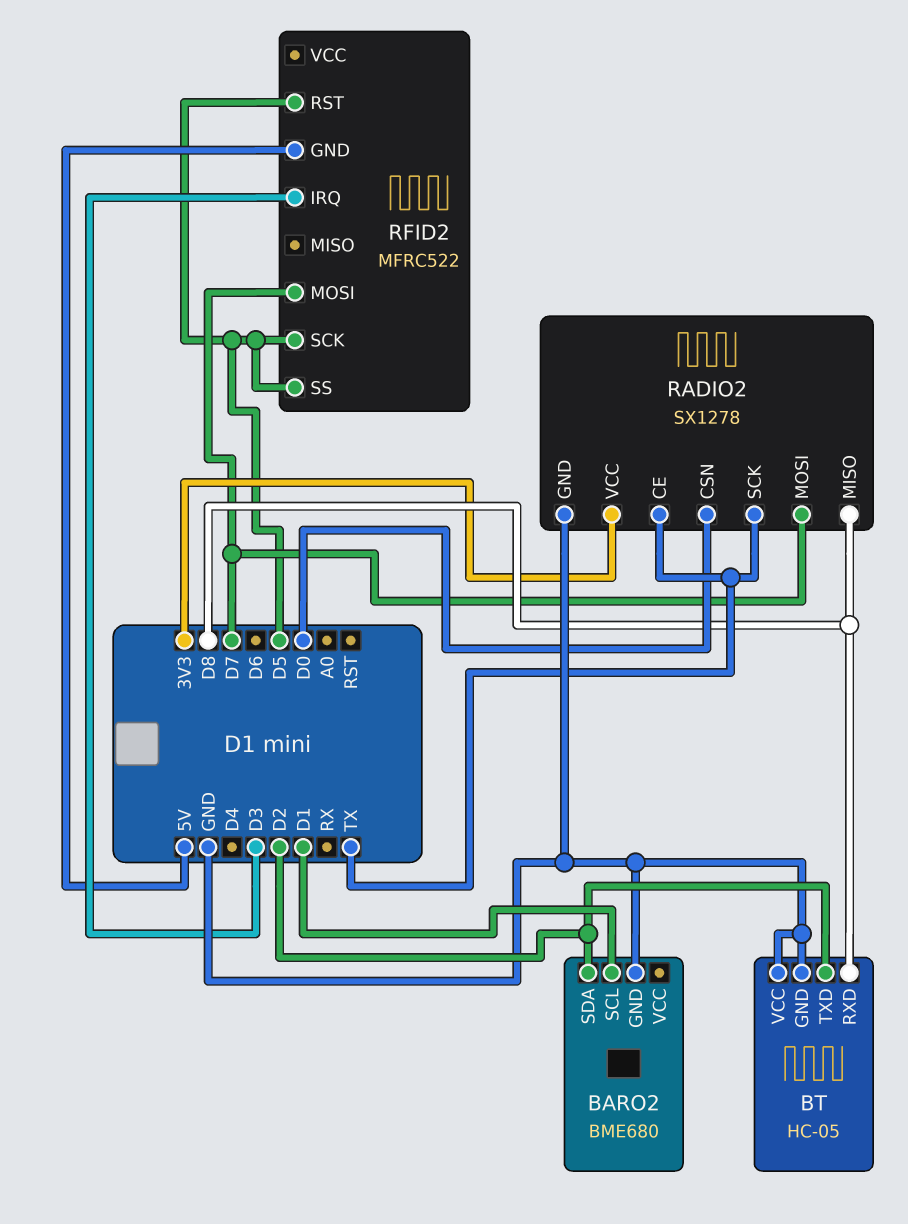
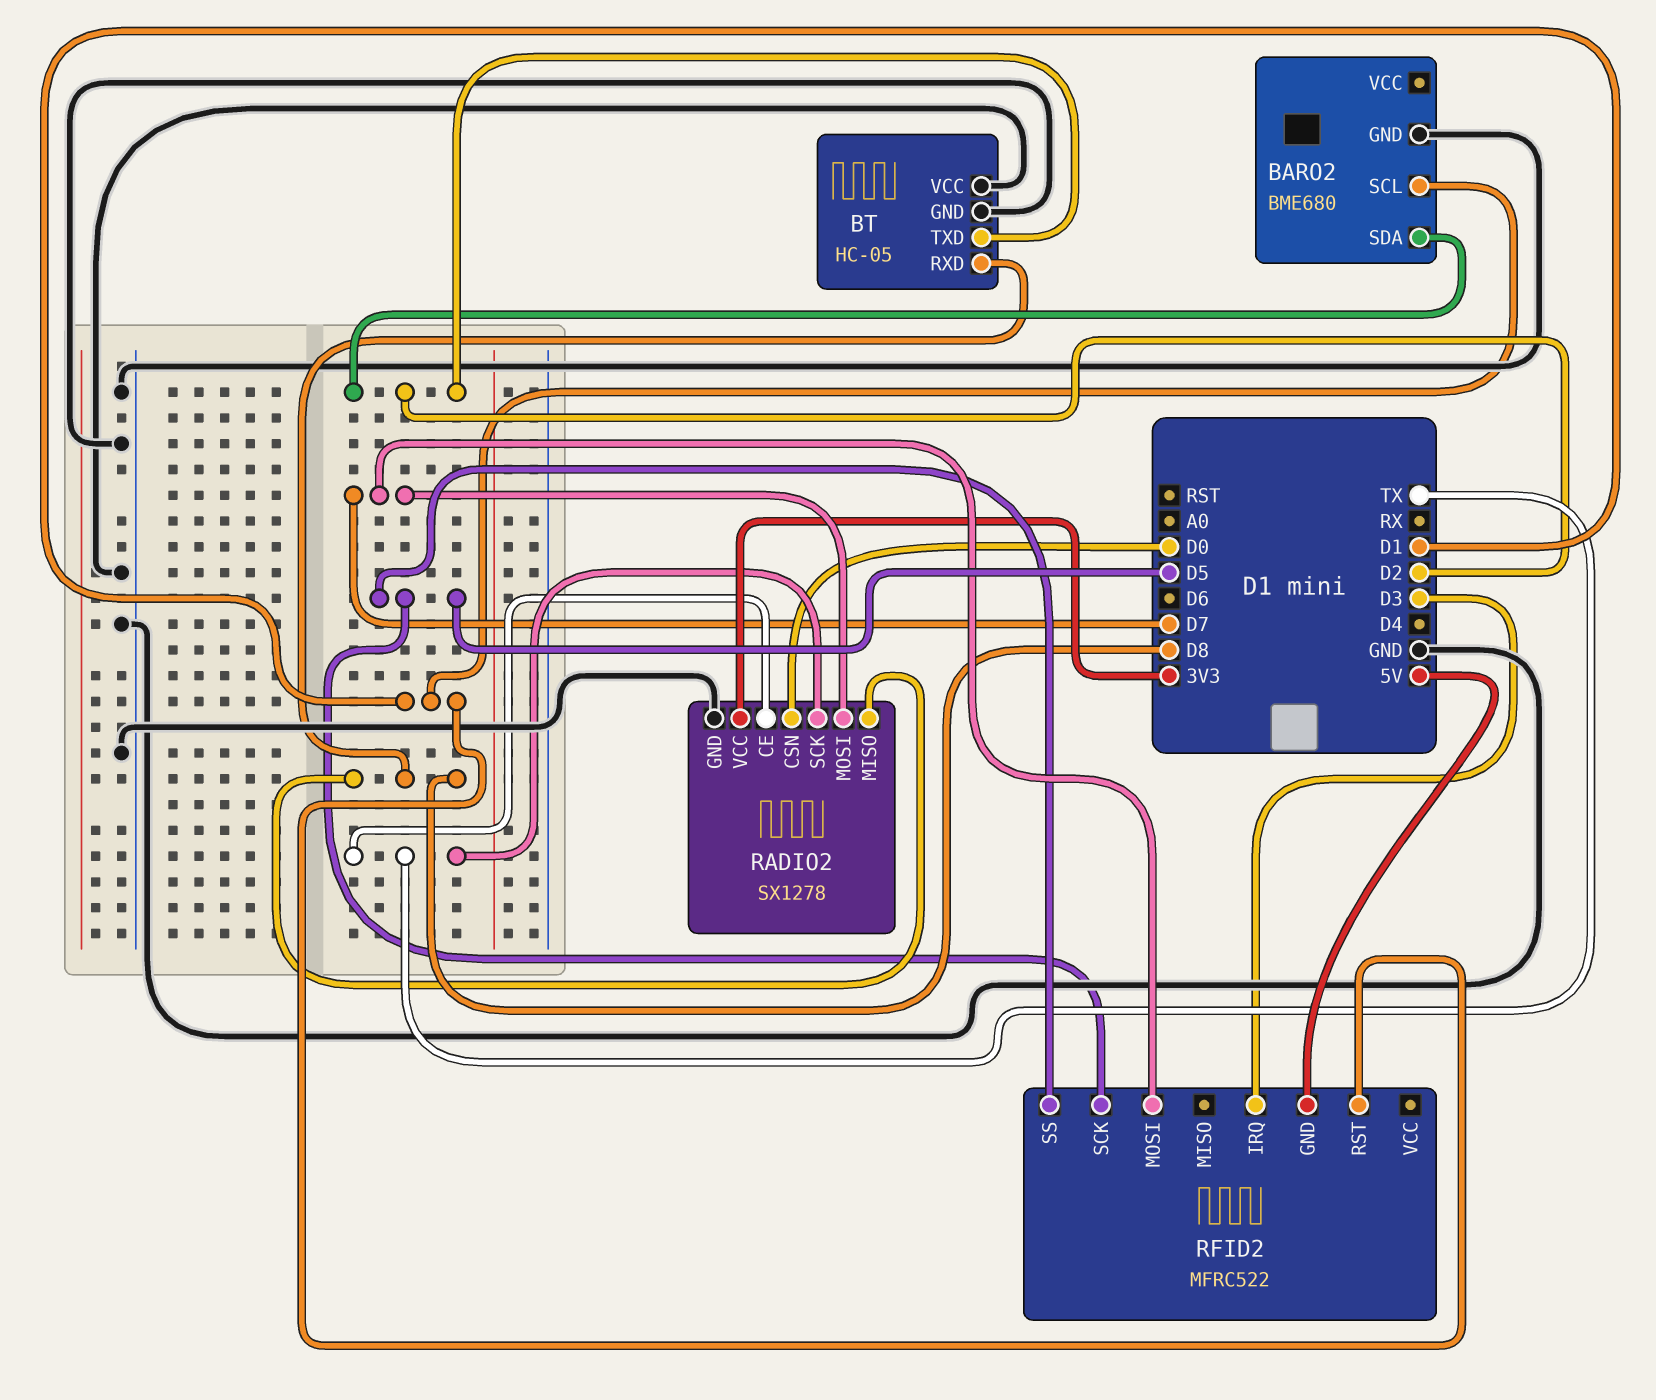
RFID2 pin RST: D5 -> D1

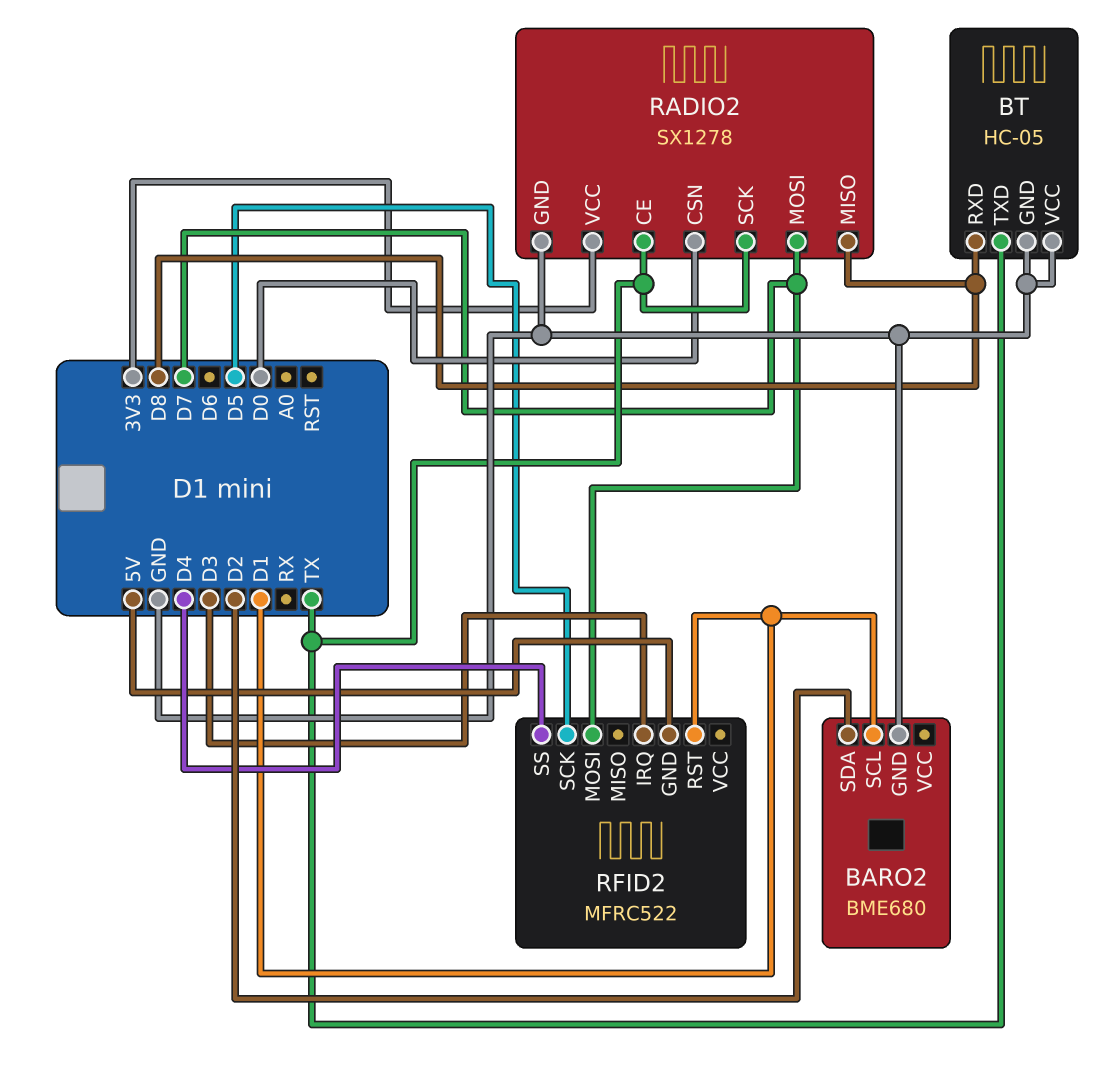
BT pin TXD: D2 -> TX
RFID2 pin SS: D5 -> D4

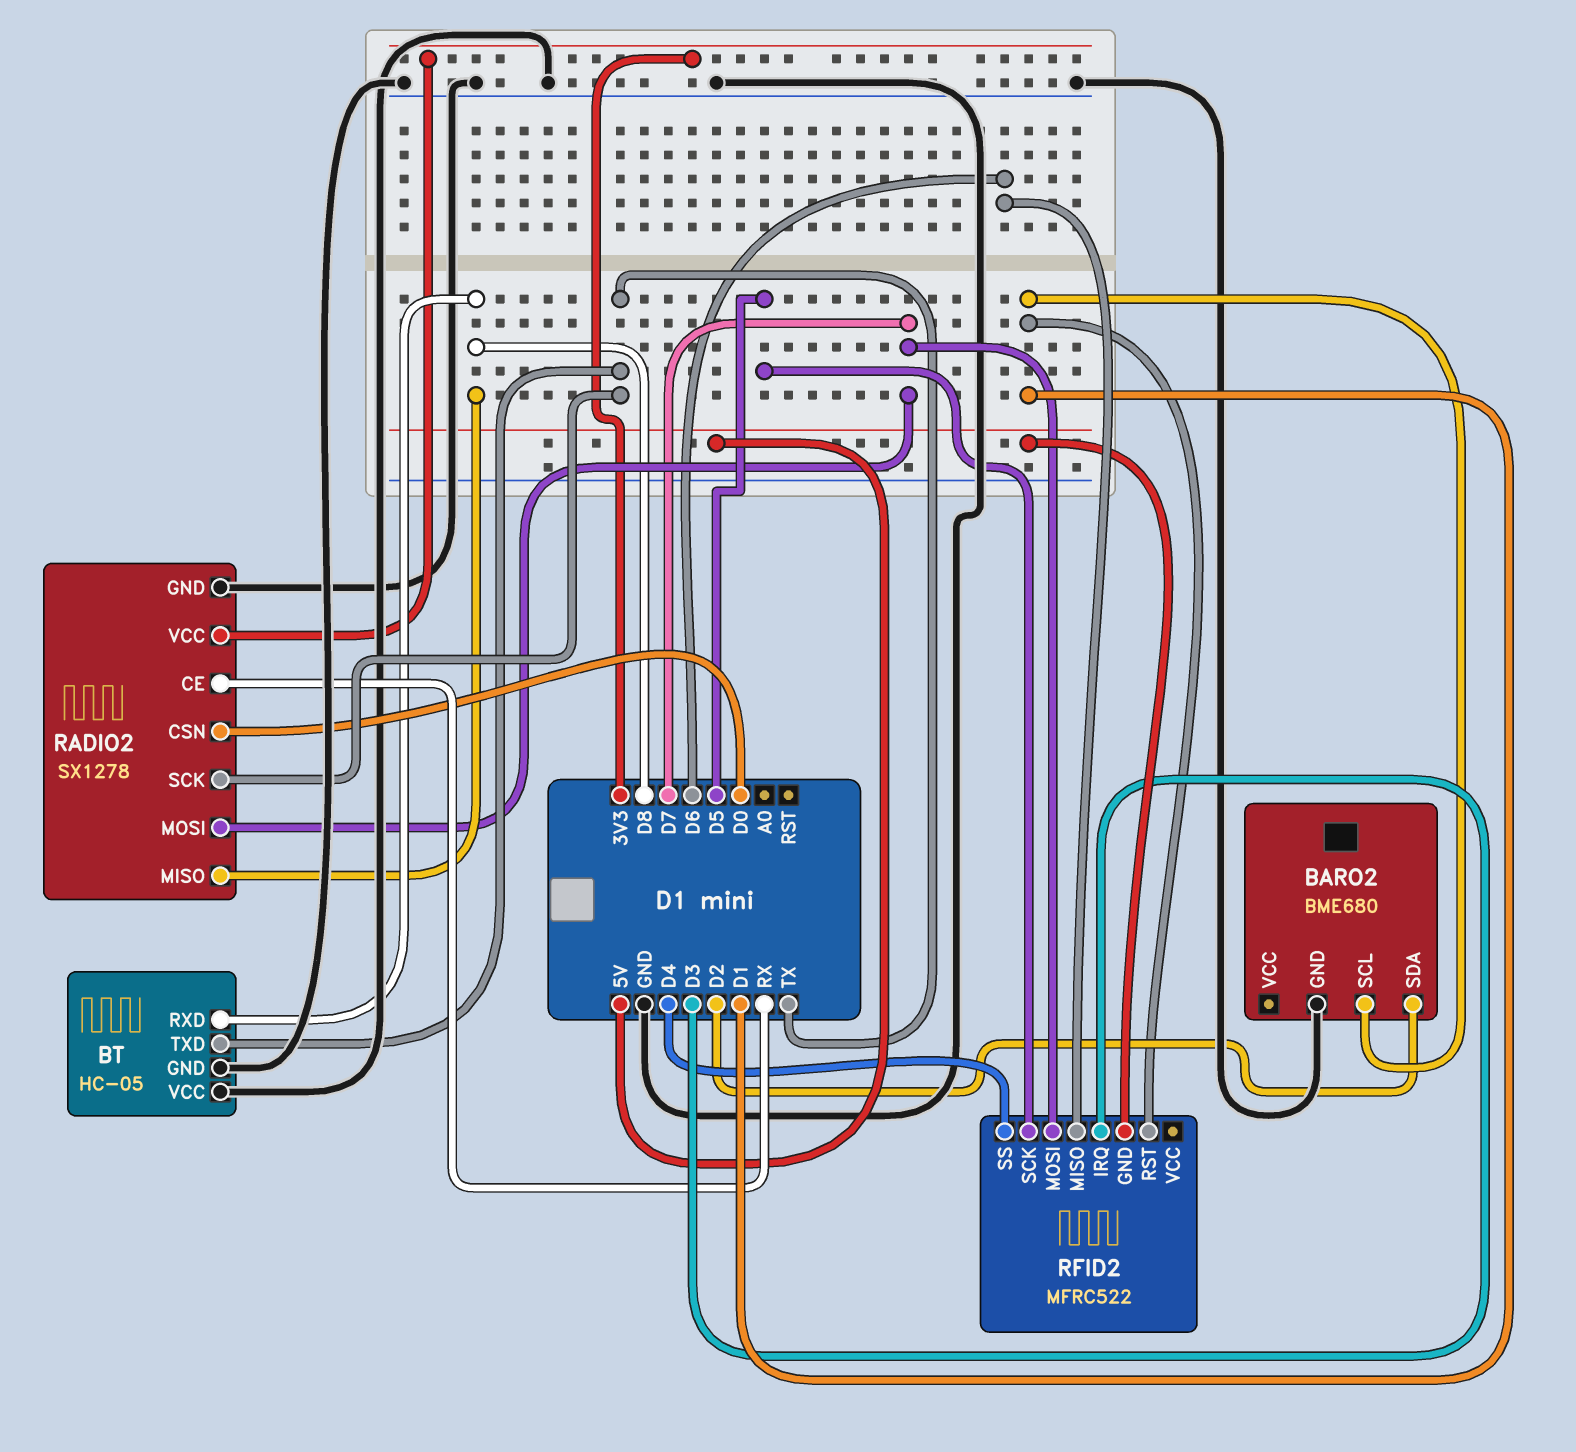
RADIO2 pin CE: TX -> RX
RFID2 pin MISO: none -> D6

